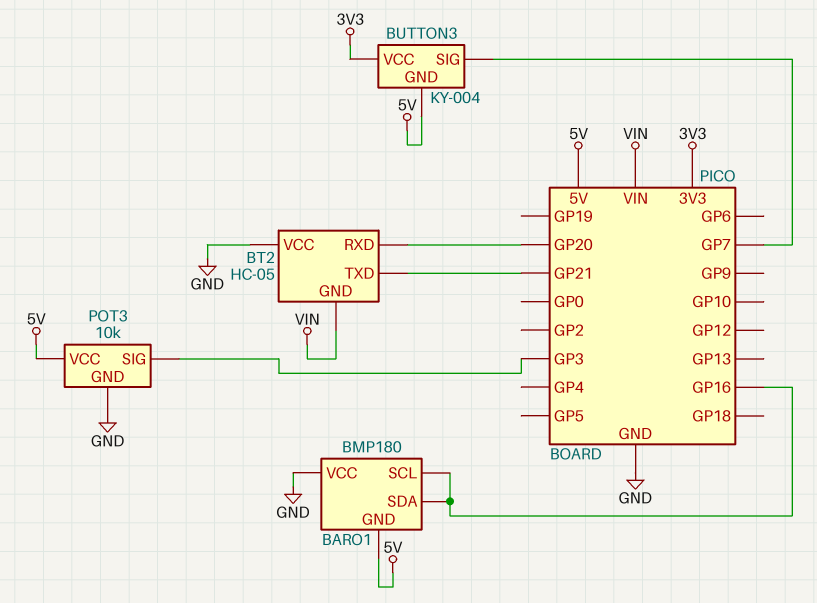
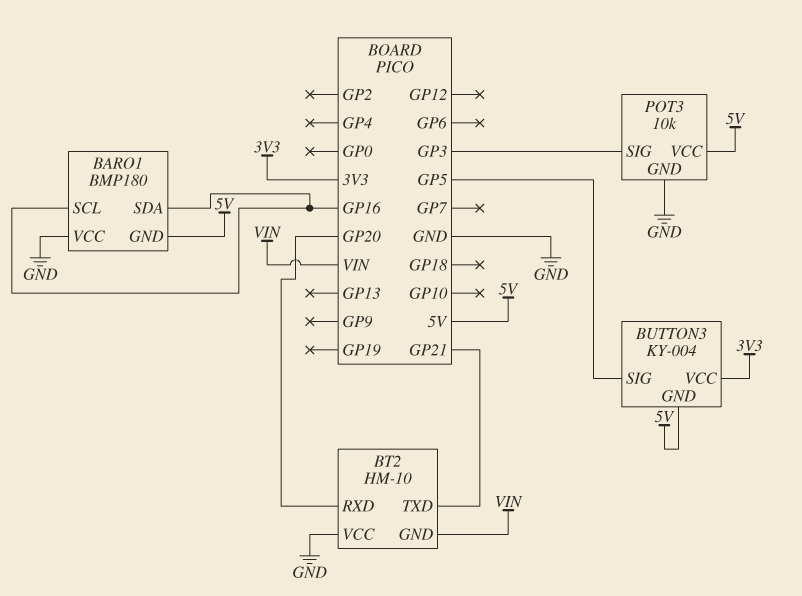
BT2: HC-05 -> HM-10
BUTTON3 pin SIG: GP7 -> GP5

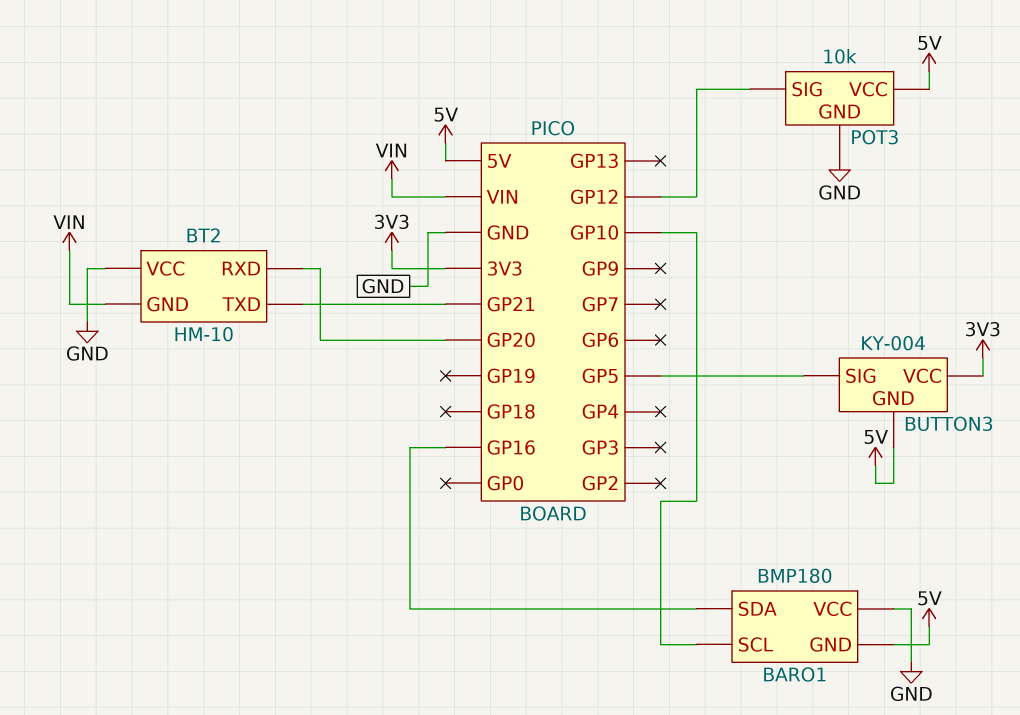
BARO1 pin SCL: GP16 -> GP10
POT3 pin SIG: GP3 -> GP12

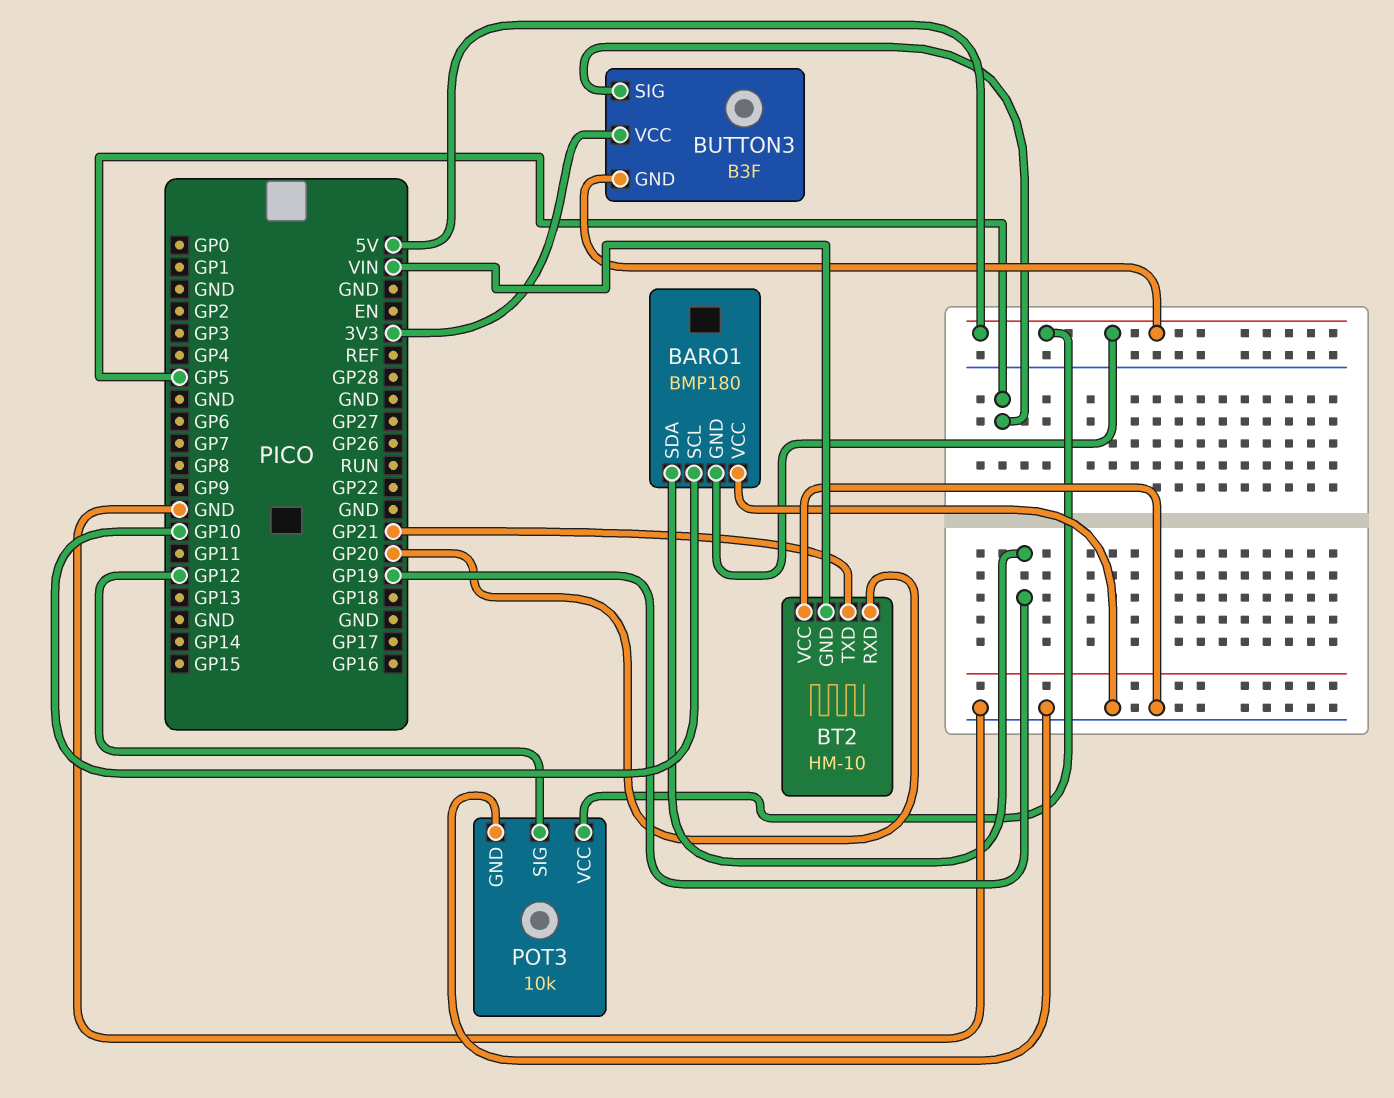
BARO1 pin SDA: GP16 -> GP19
BUTTON3: KY-004 -> B3F

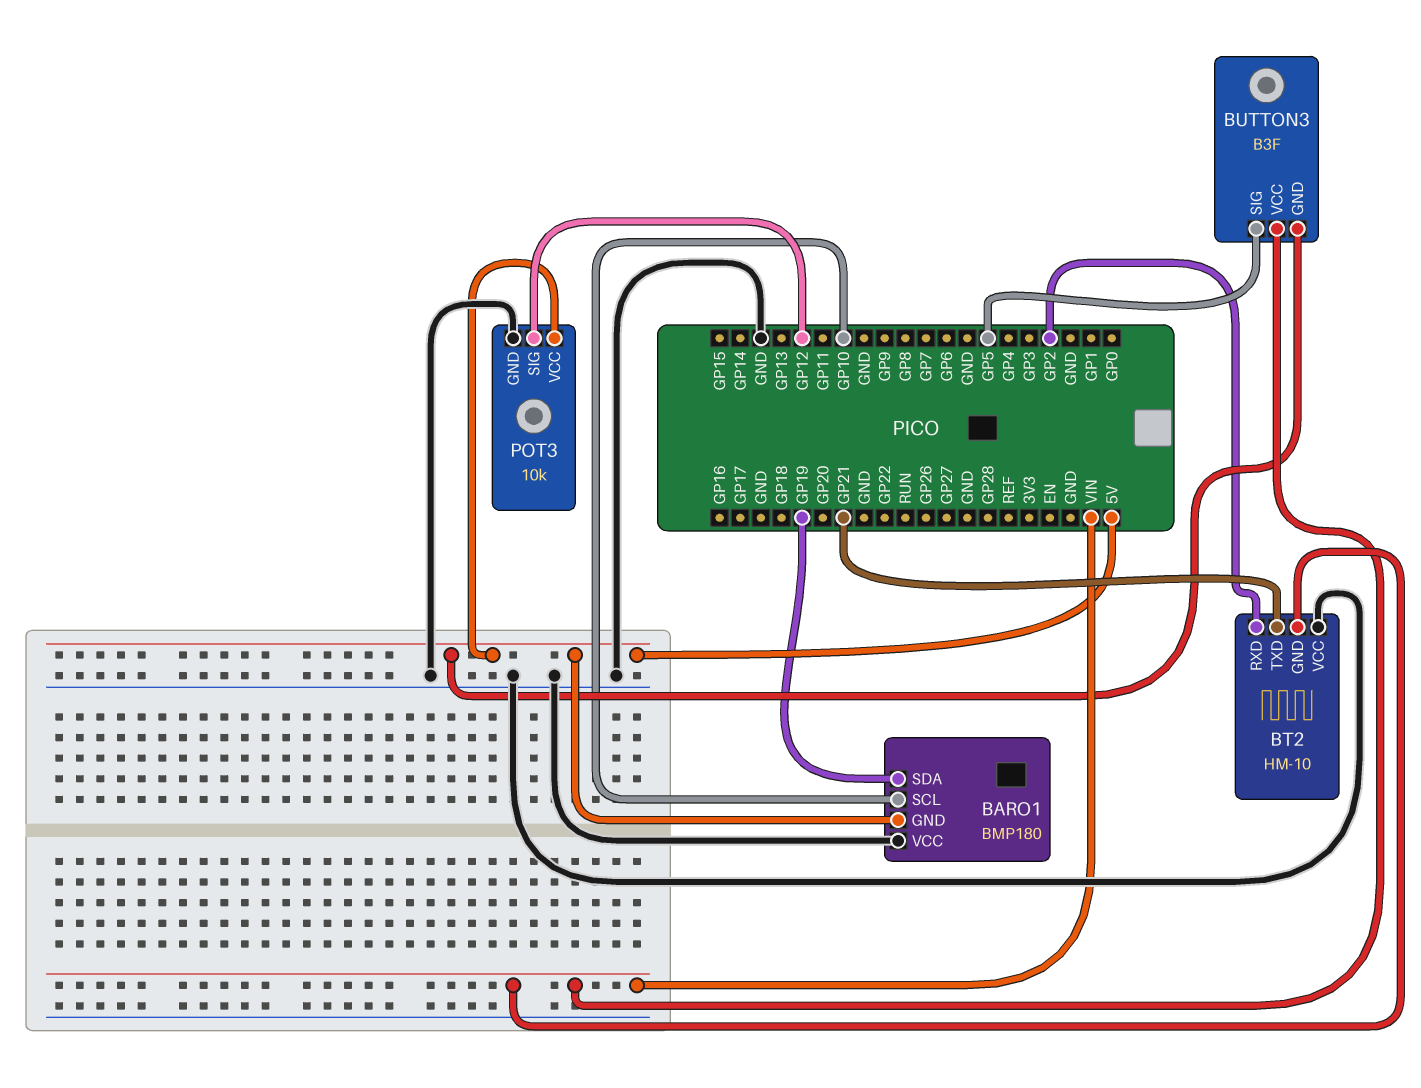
BT2 pin RXD: GP20 -> GP2
BUTTON3 pin VCC: 3V3 -> VIN

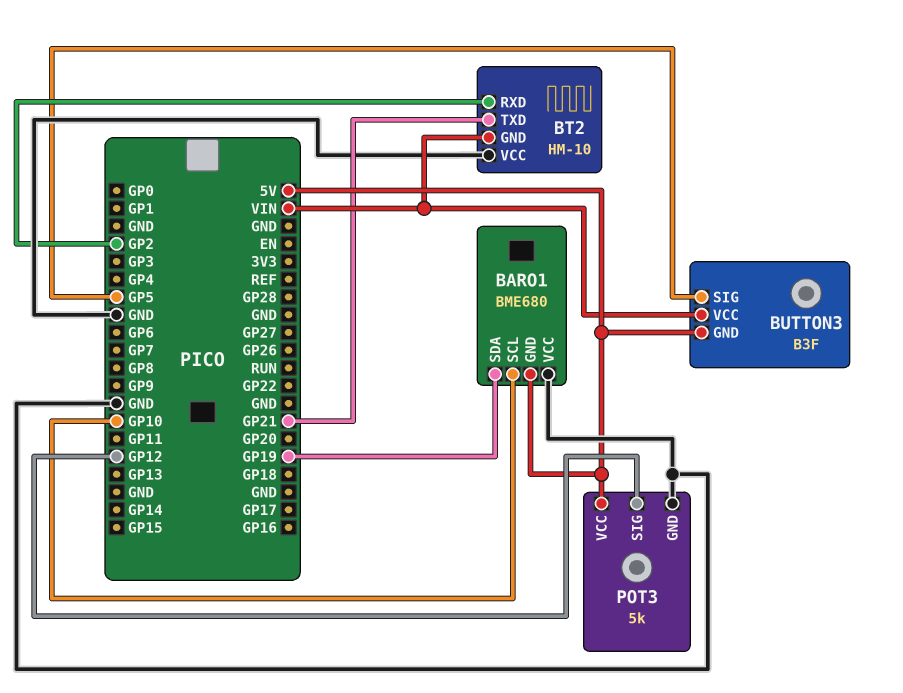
BARO1: BMP180 -> BME680
POT3: 10k -> 5k

